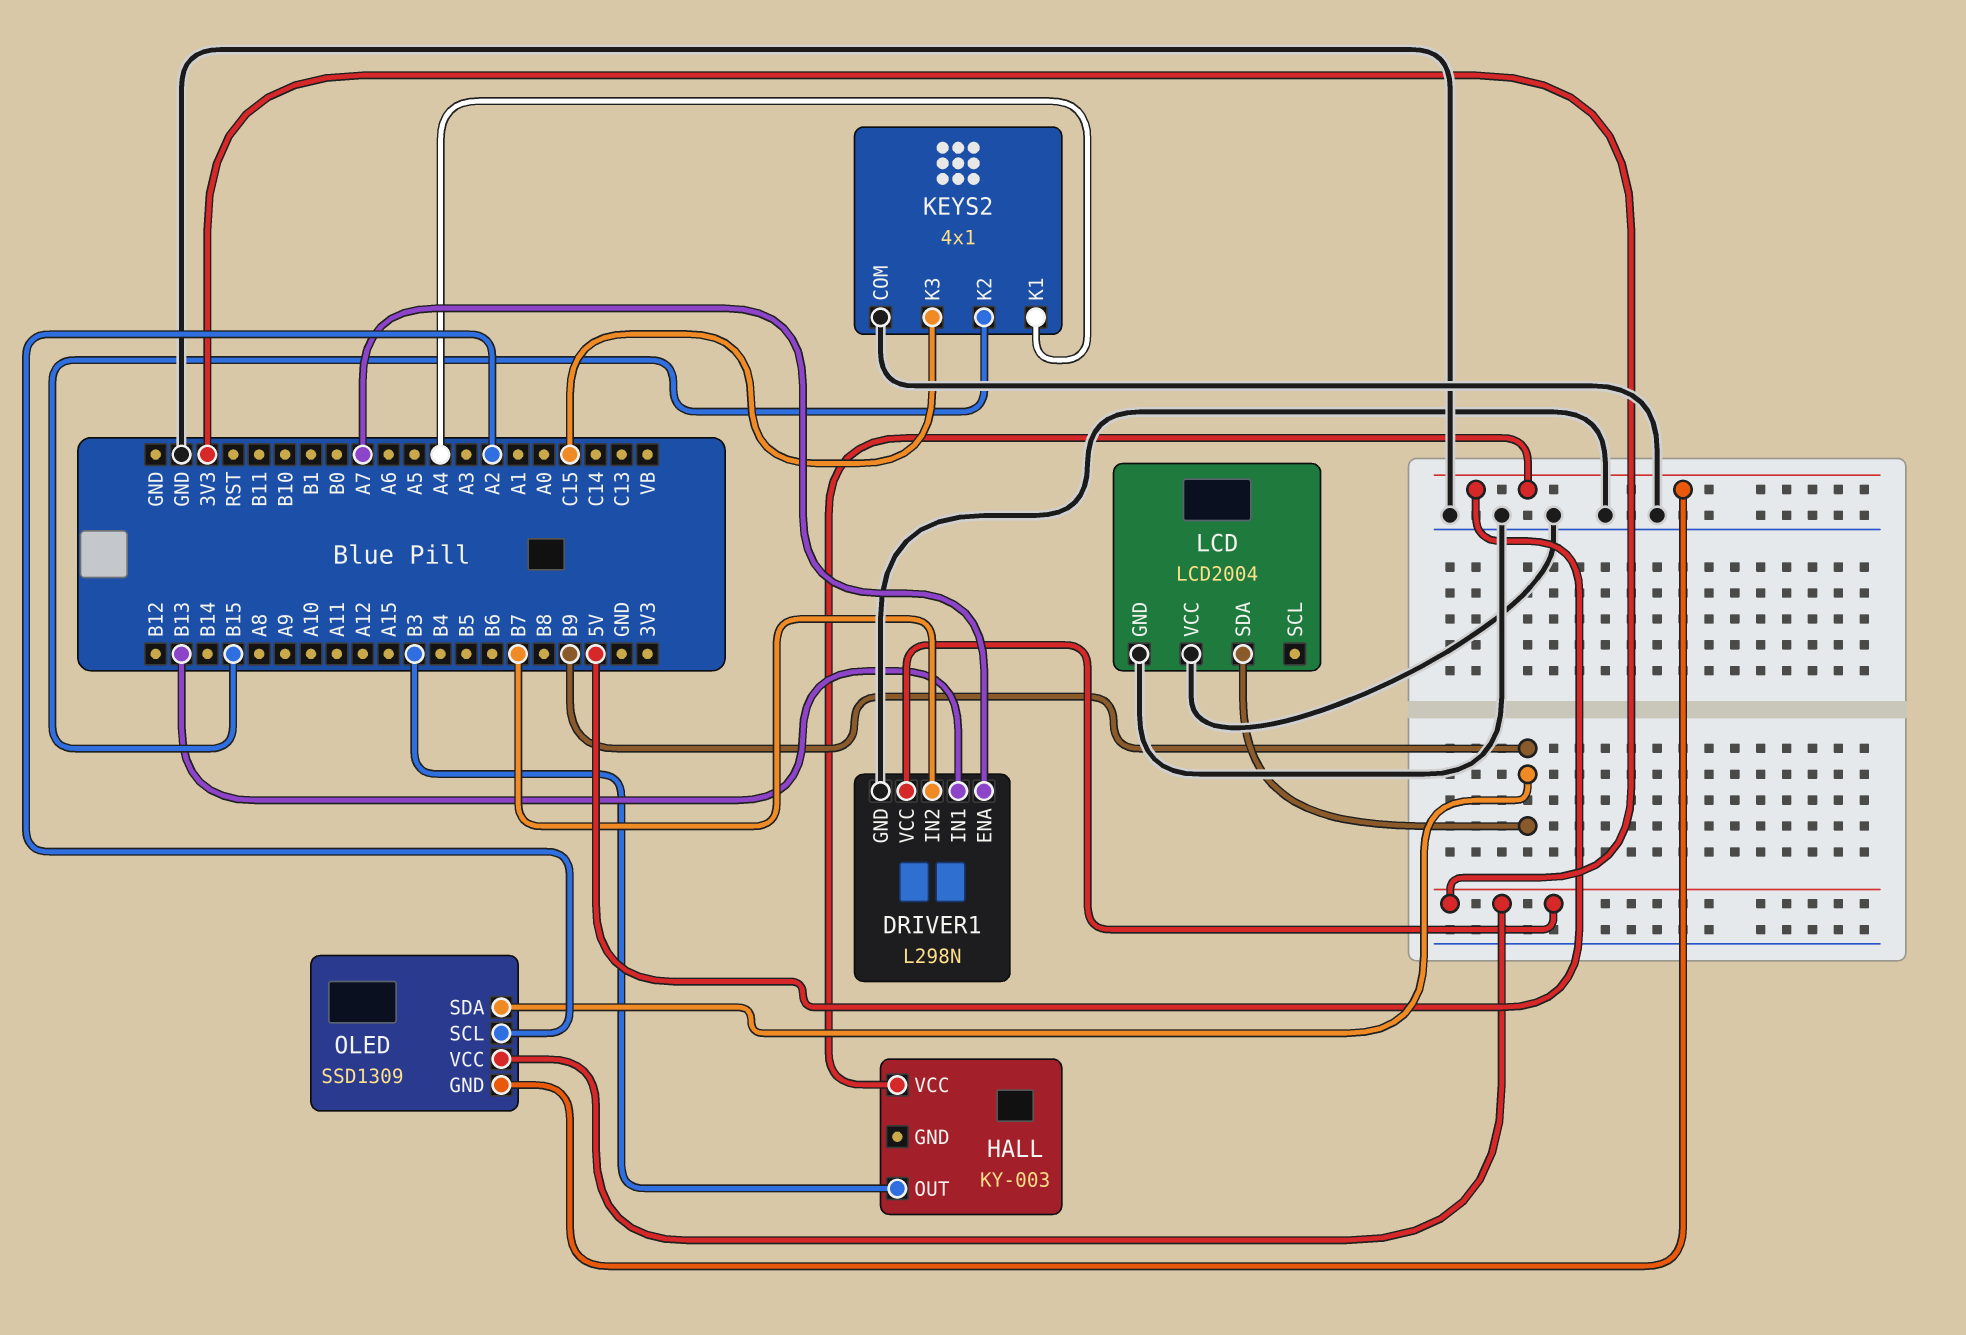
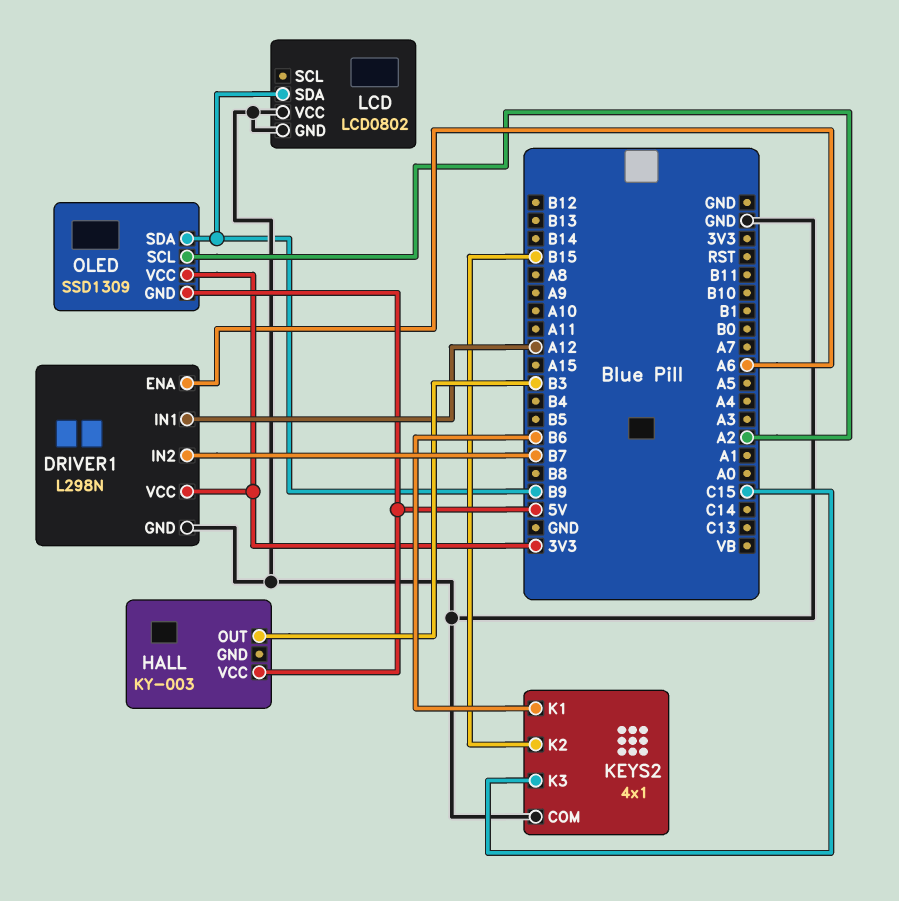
DRIVER1 pin ENA: A7 -> A6
DRIVER1 pin IN1: B13 -> A12
KEYS2 pin K1: A4 -> B6
LCD: LCD2004 -> LCD0802

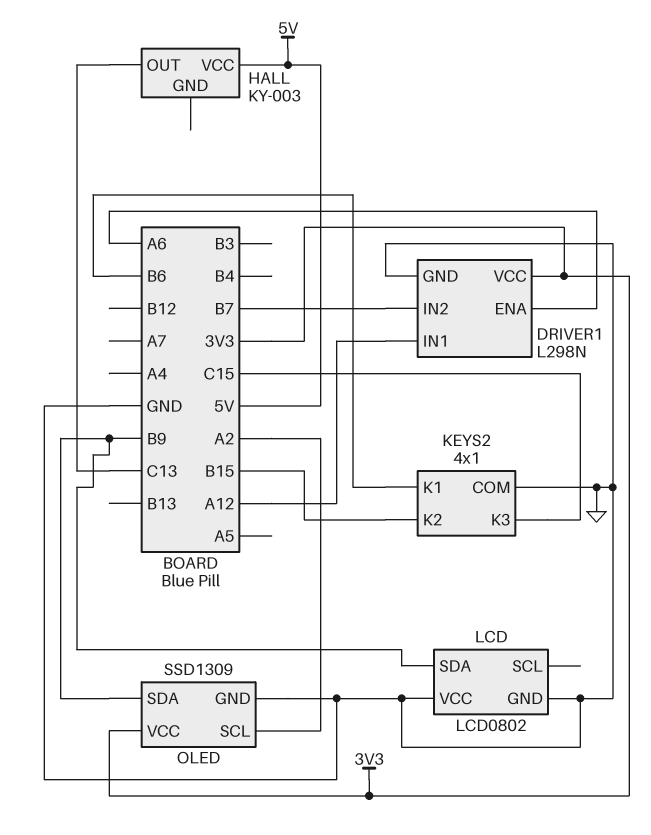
HALL pin OUT: B3 -> C13
OLED pin GND: 5V -> GND

